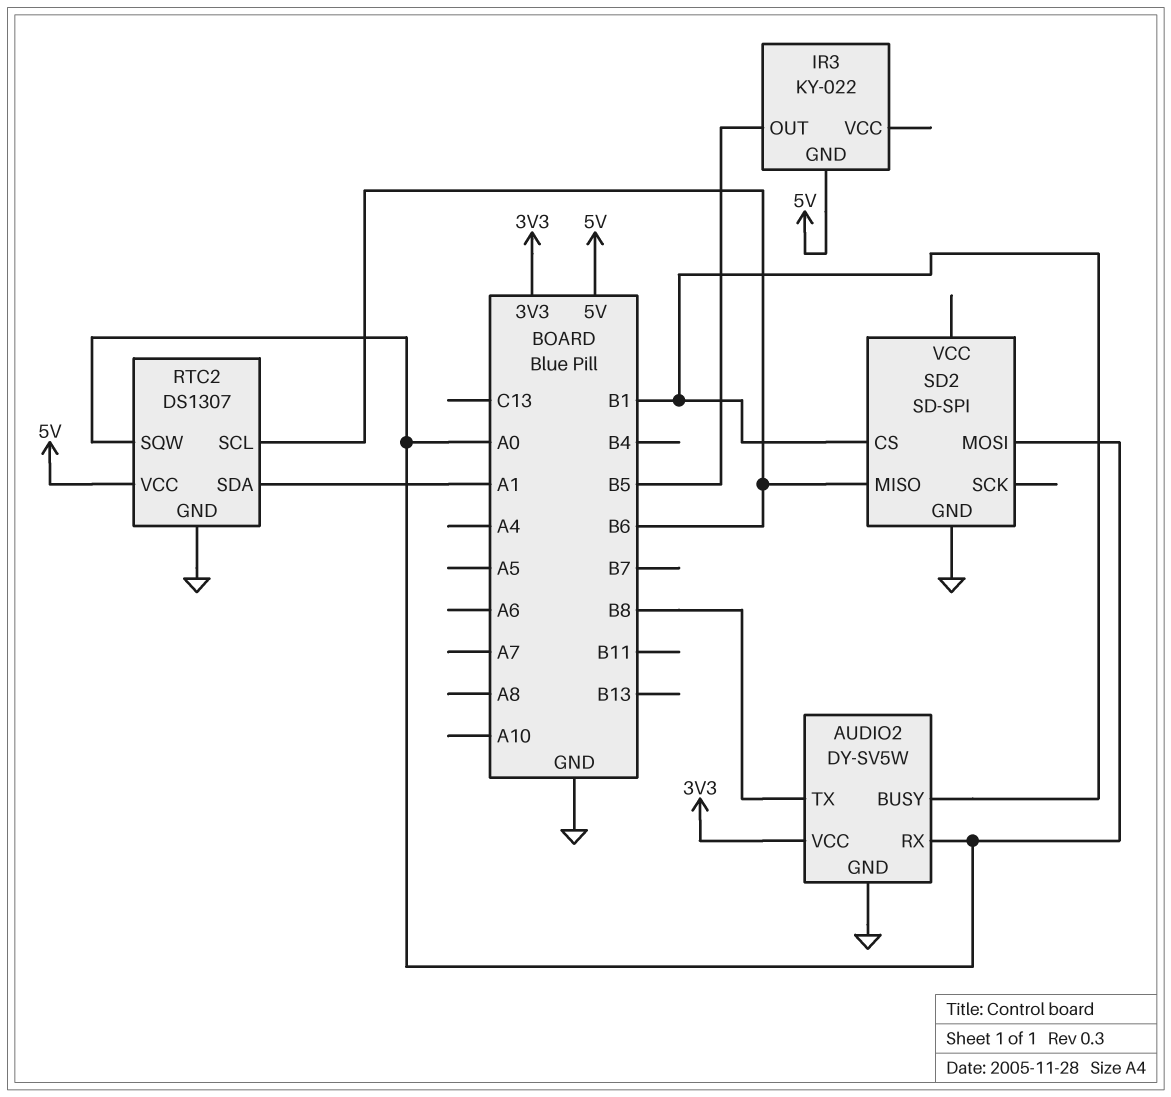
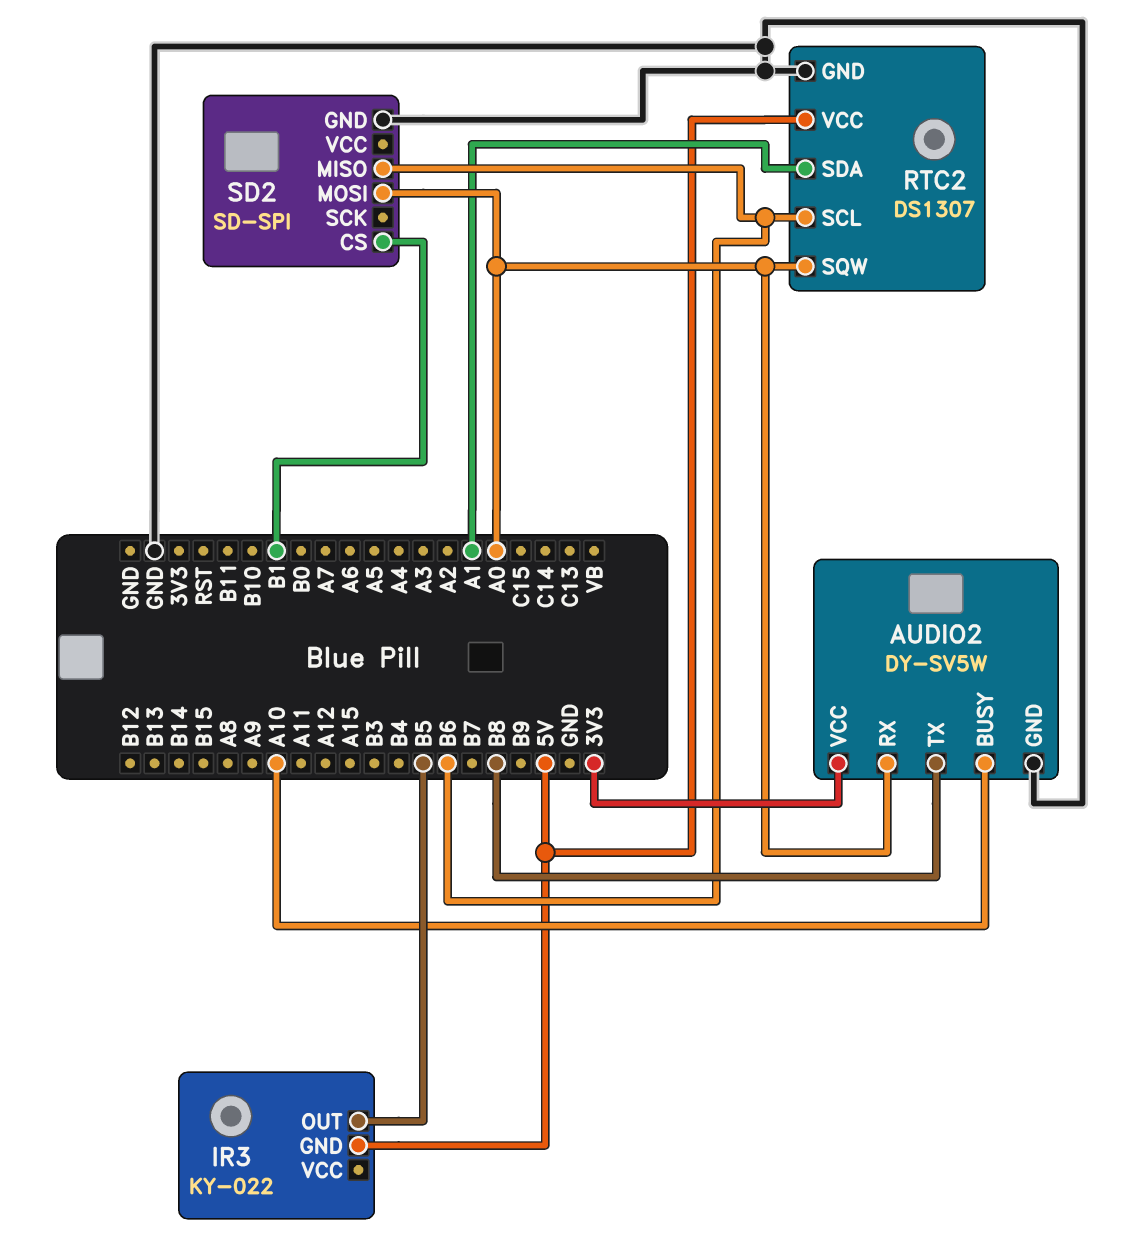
AUDIO2 pin BUSY: B1 -> A10

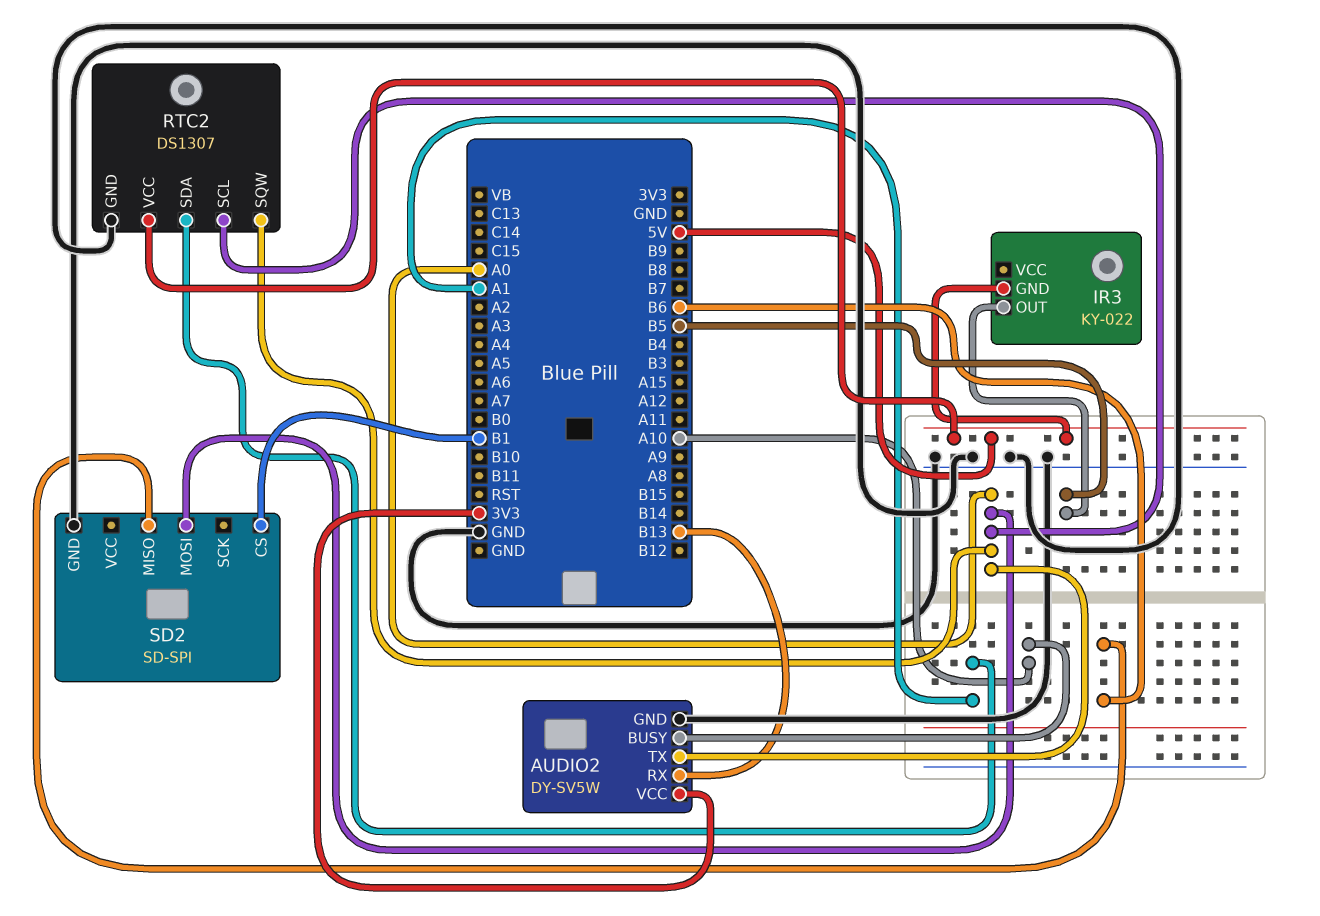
AUDIO2 pin RX: A0 -> B13
AUDIO2 pin TX: B8 -> A0
RTC2 pin SCL: B6 -> A0

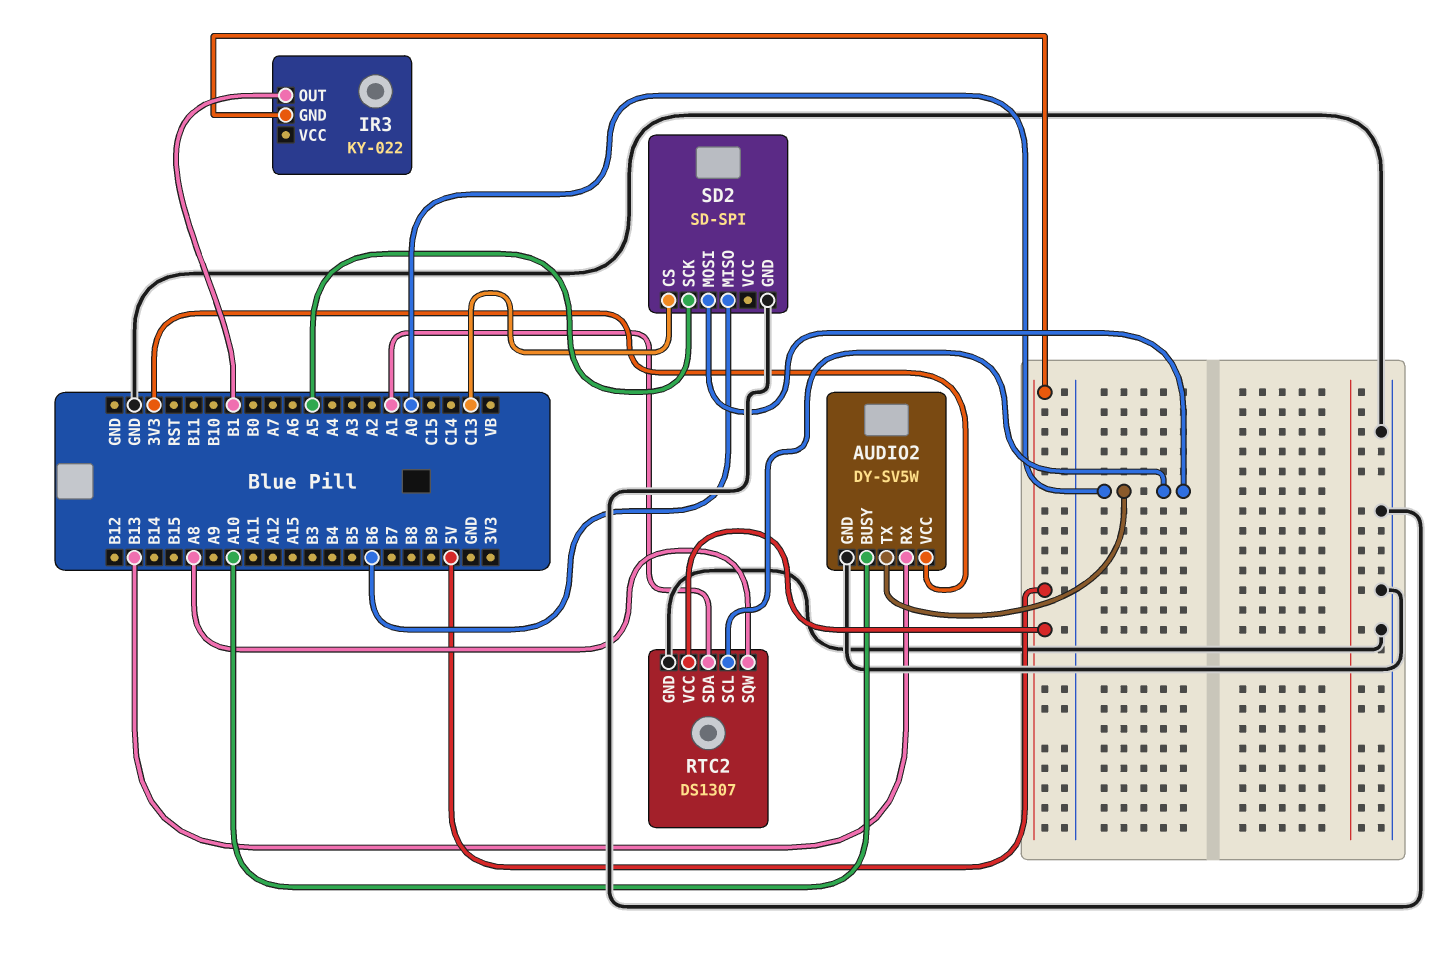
IR3 pin OUT: B5 -> B1
RTC2 pin SQW: A0 -> A8
SD2 pin CS: B1 -> C13
SD2 pin SCK: none -> A5

